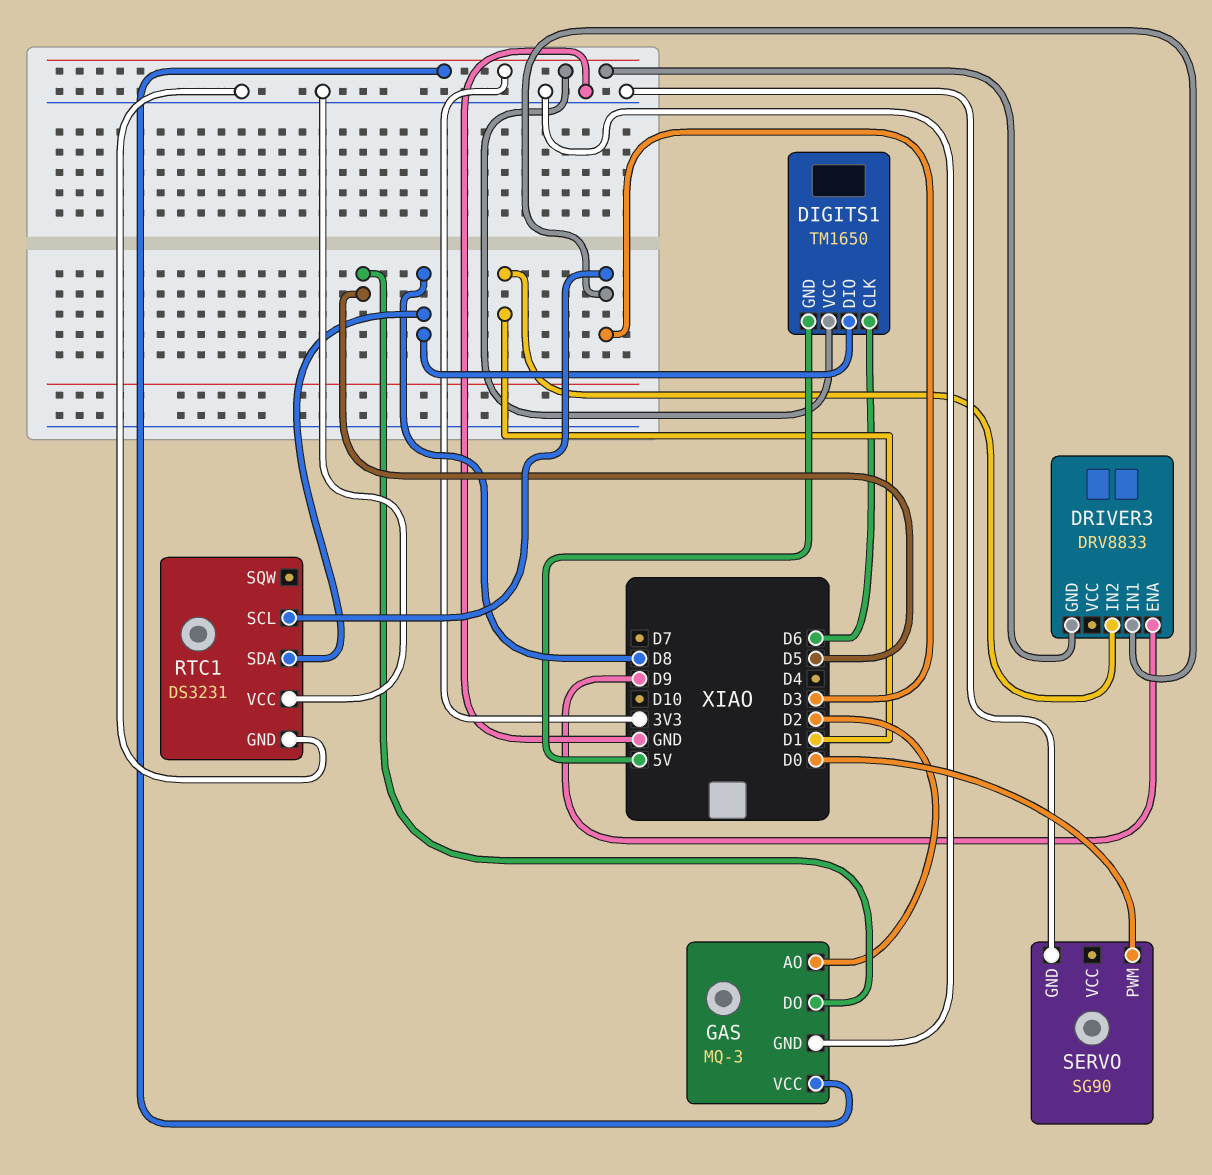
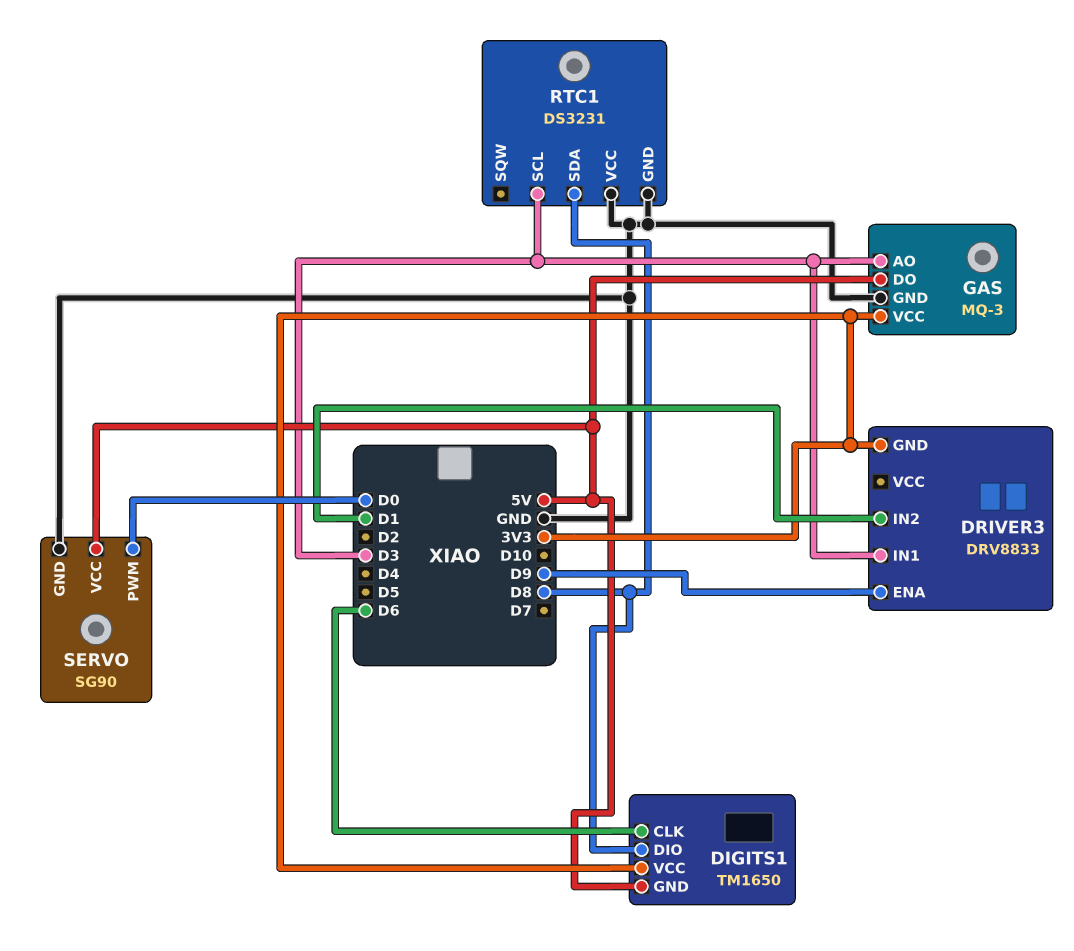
GAS pin AO: D2 -> D3
GAS pin DO: D5 -> 5V
SERVO pin VCC: none -> 5V

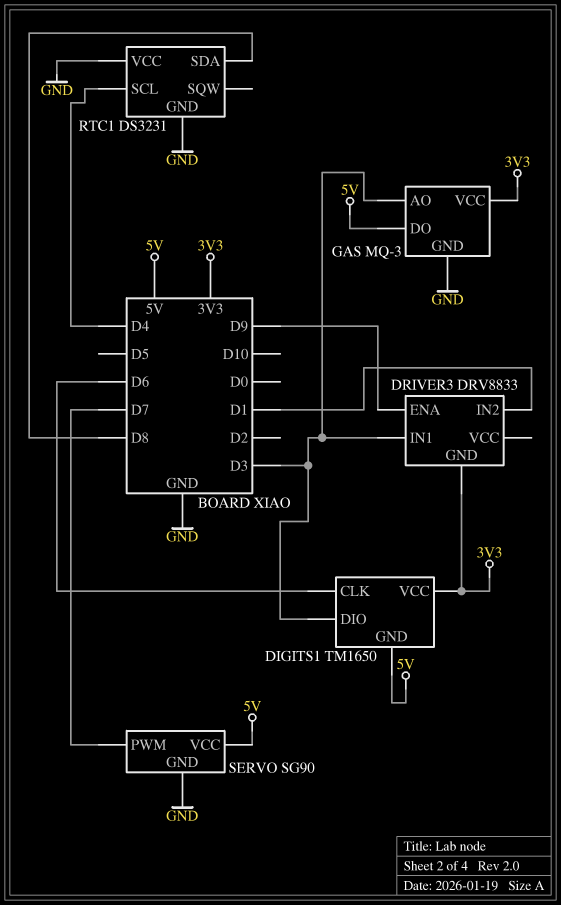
DIGITS1 pin DIO: D8 -> D3
RTC1 pin SCL: D3 -> D4
SERVO pin PWM: D0 -> D7

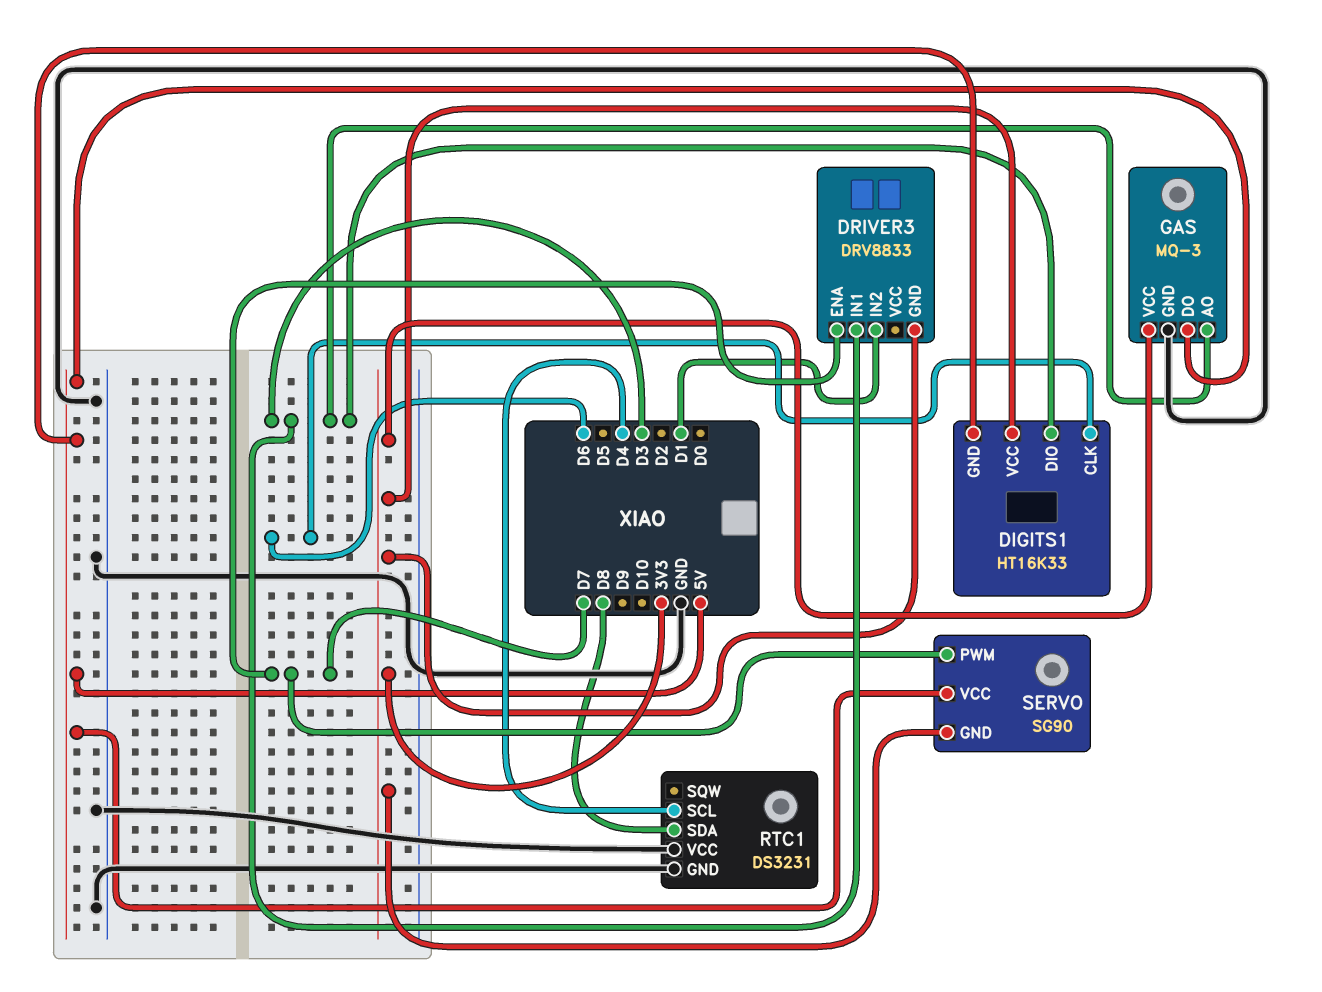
DIGITS1: TM1650 -> HT16K33
DRIVER3 pin ENA: D9 -> D7
SERVO pin GND: GND -> 3V3

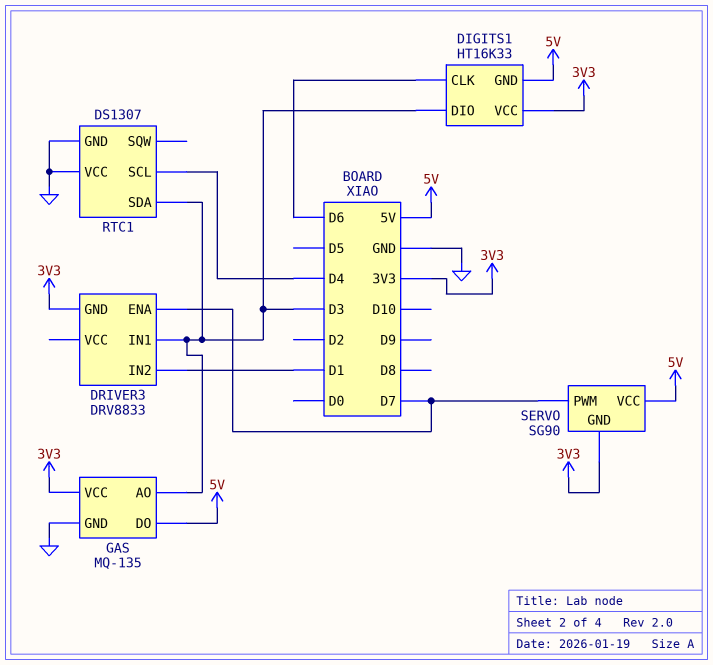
GAS: MQ-3 -> MQ-135
RTC1: DS3231 -> DS1307
RTC1 pin SDA: D8 -> D3

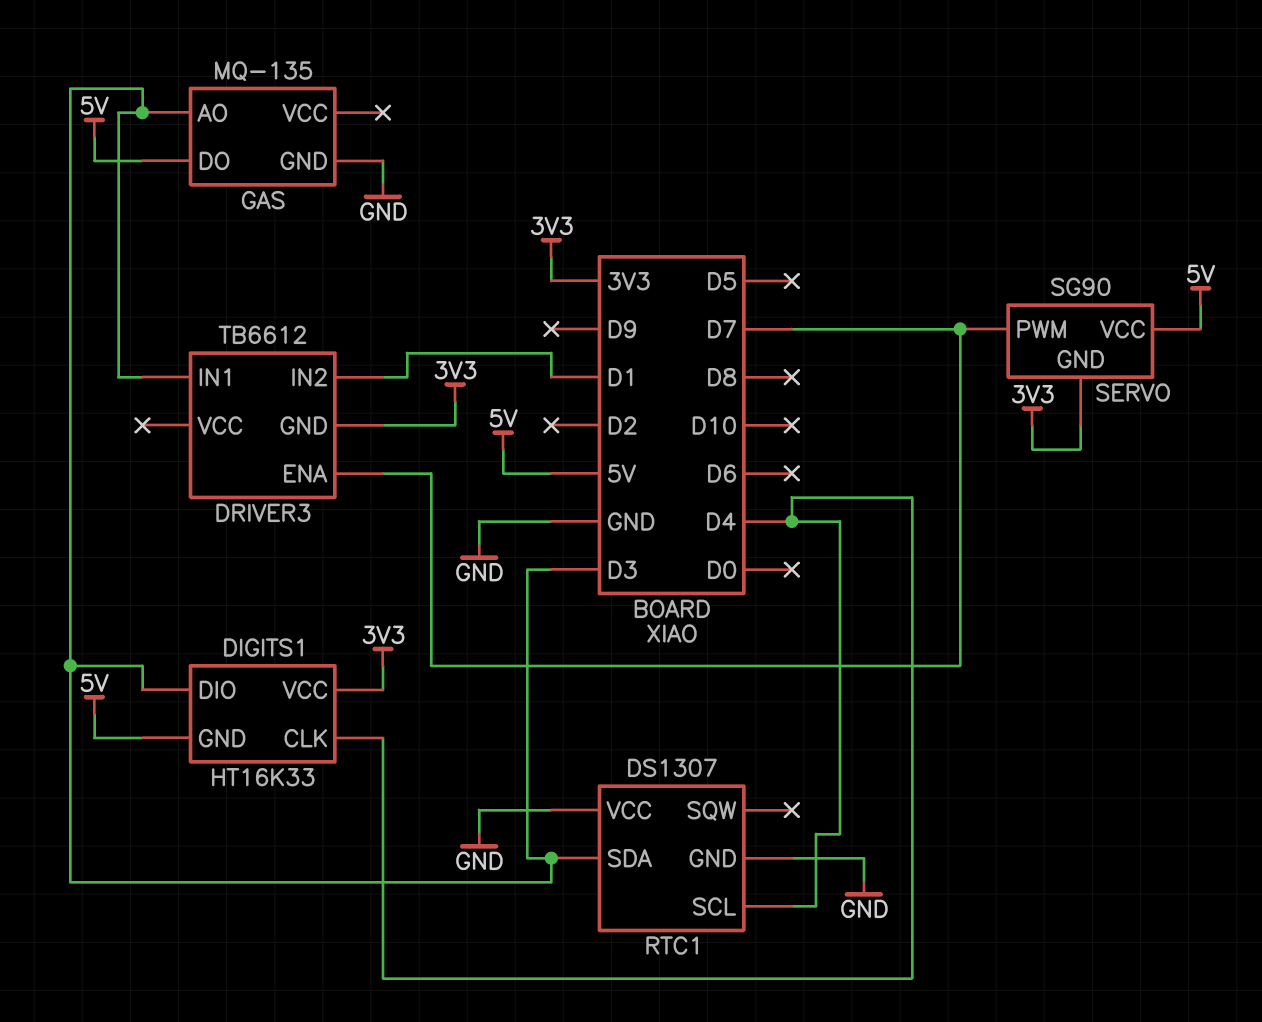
DIGITS1 pin CLK: D6 -> D4
DRIVER3: DRV8833 -> TB6612
GAS pin VCC: 3V3 -> none

